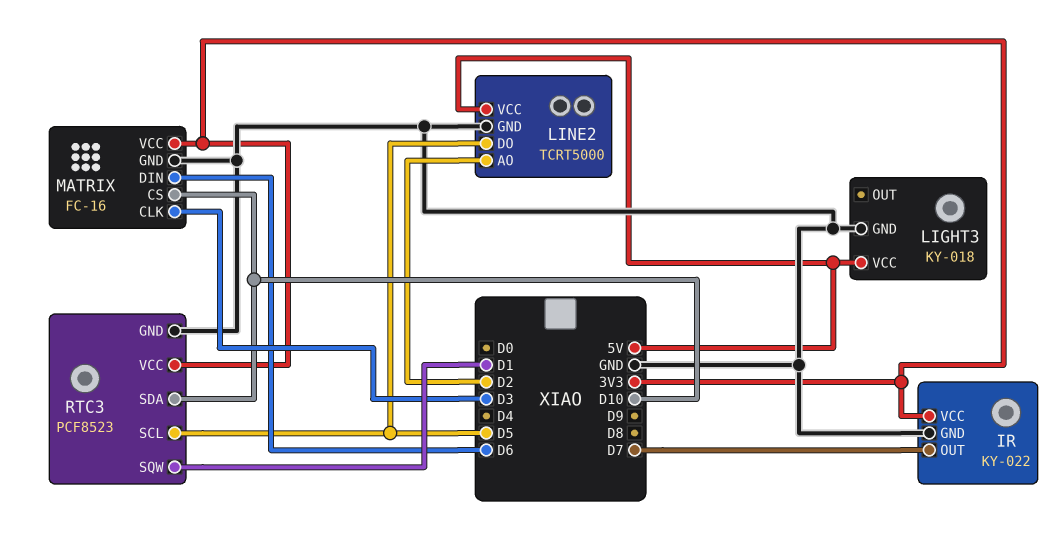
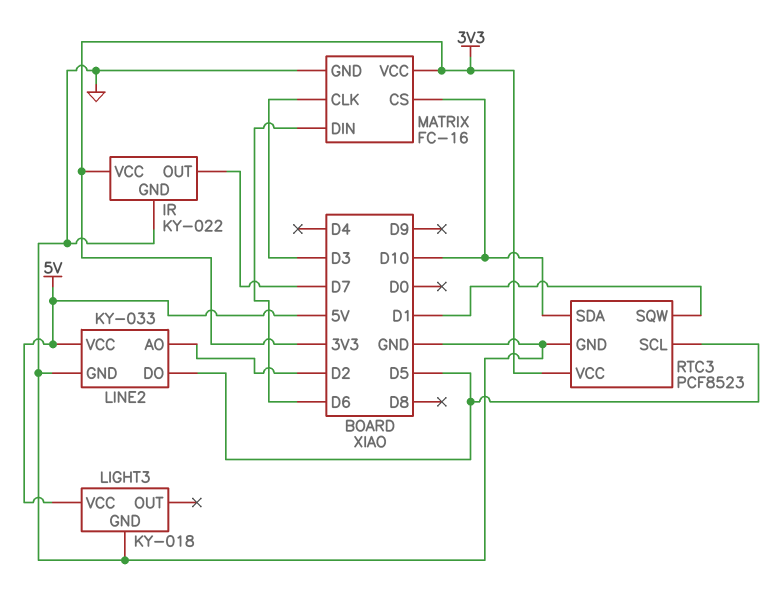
LINE2: TCRT5000 -> KY-033

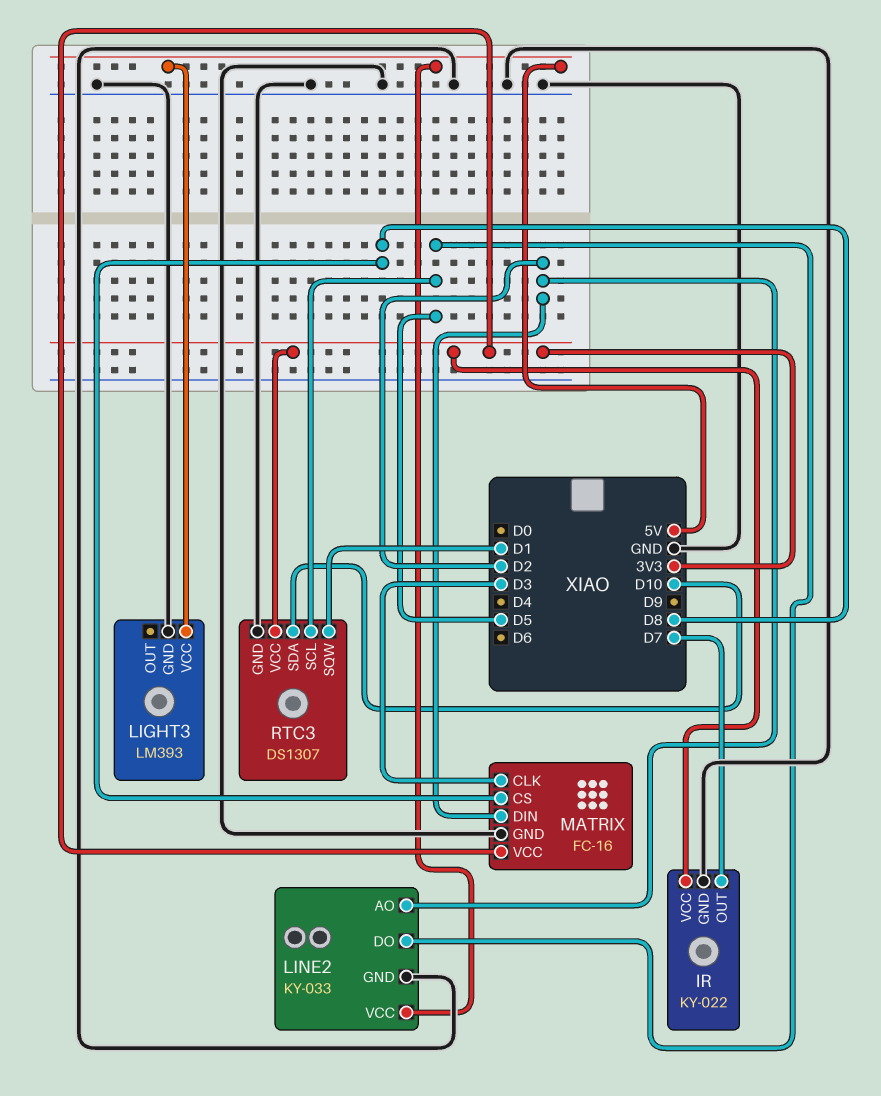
LIGHT3: KY-018 -> LM393
MATRIX pin CS: D10 -> D8
MATRIX pin DIN: D6 -> D2
RTC3: PCF8523 -> DS1307

